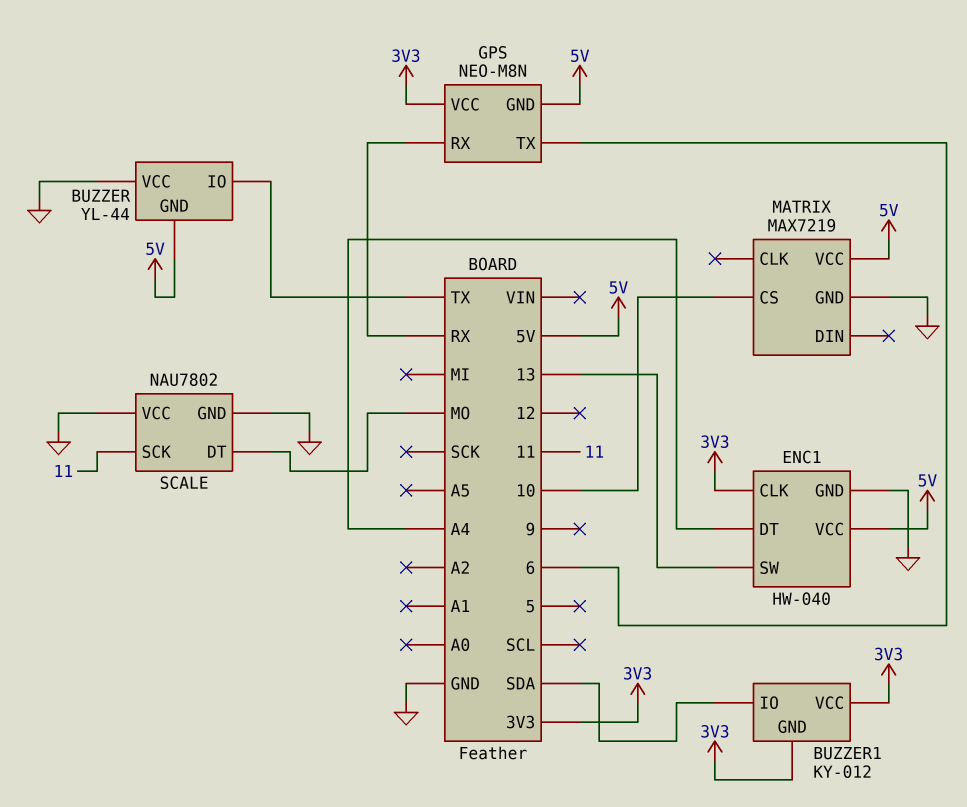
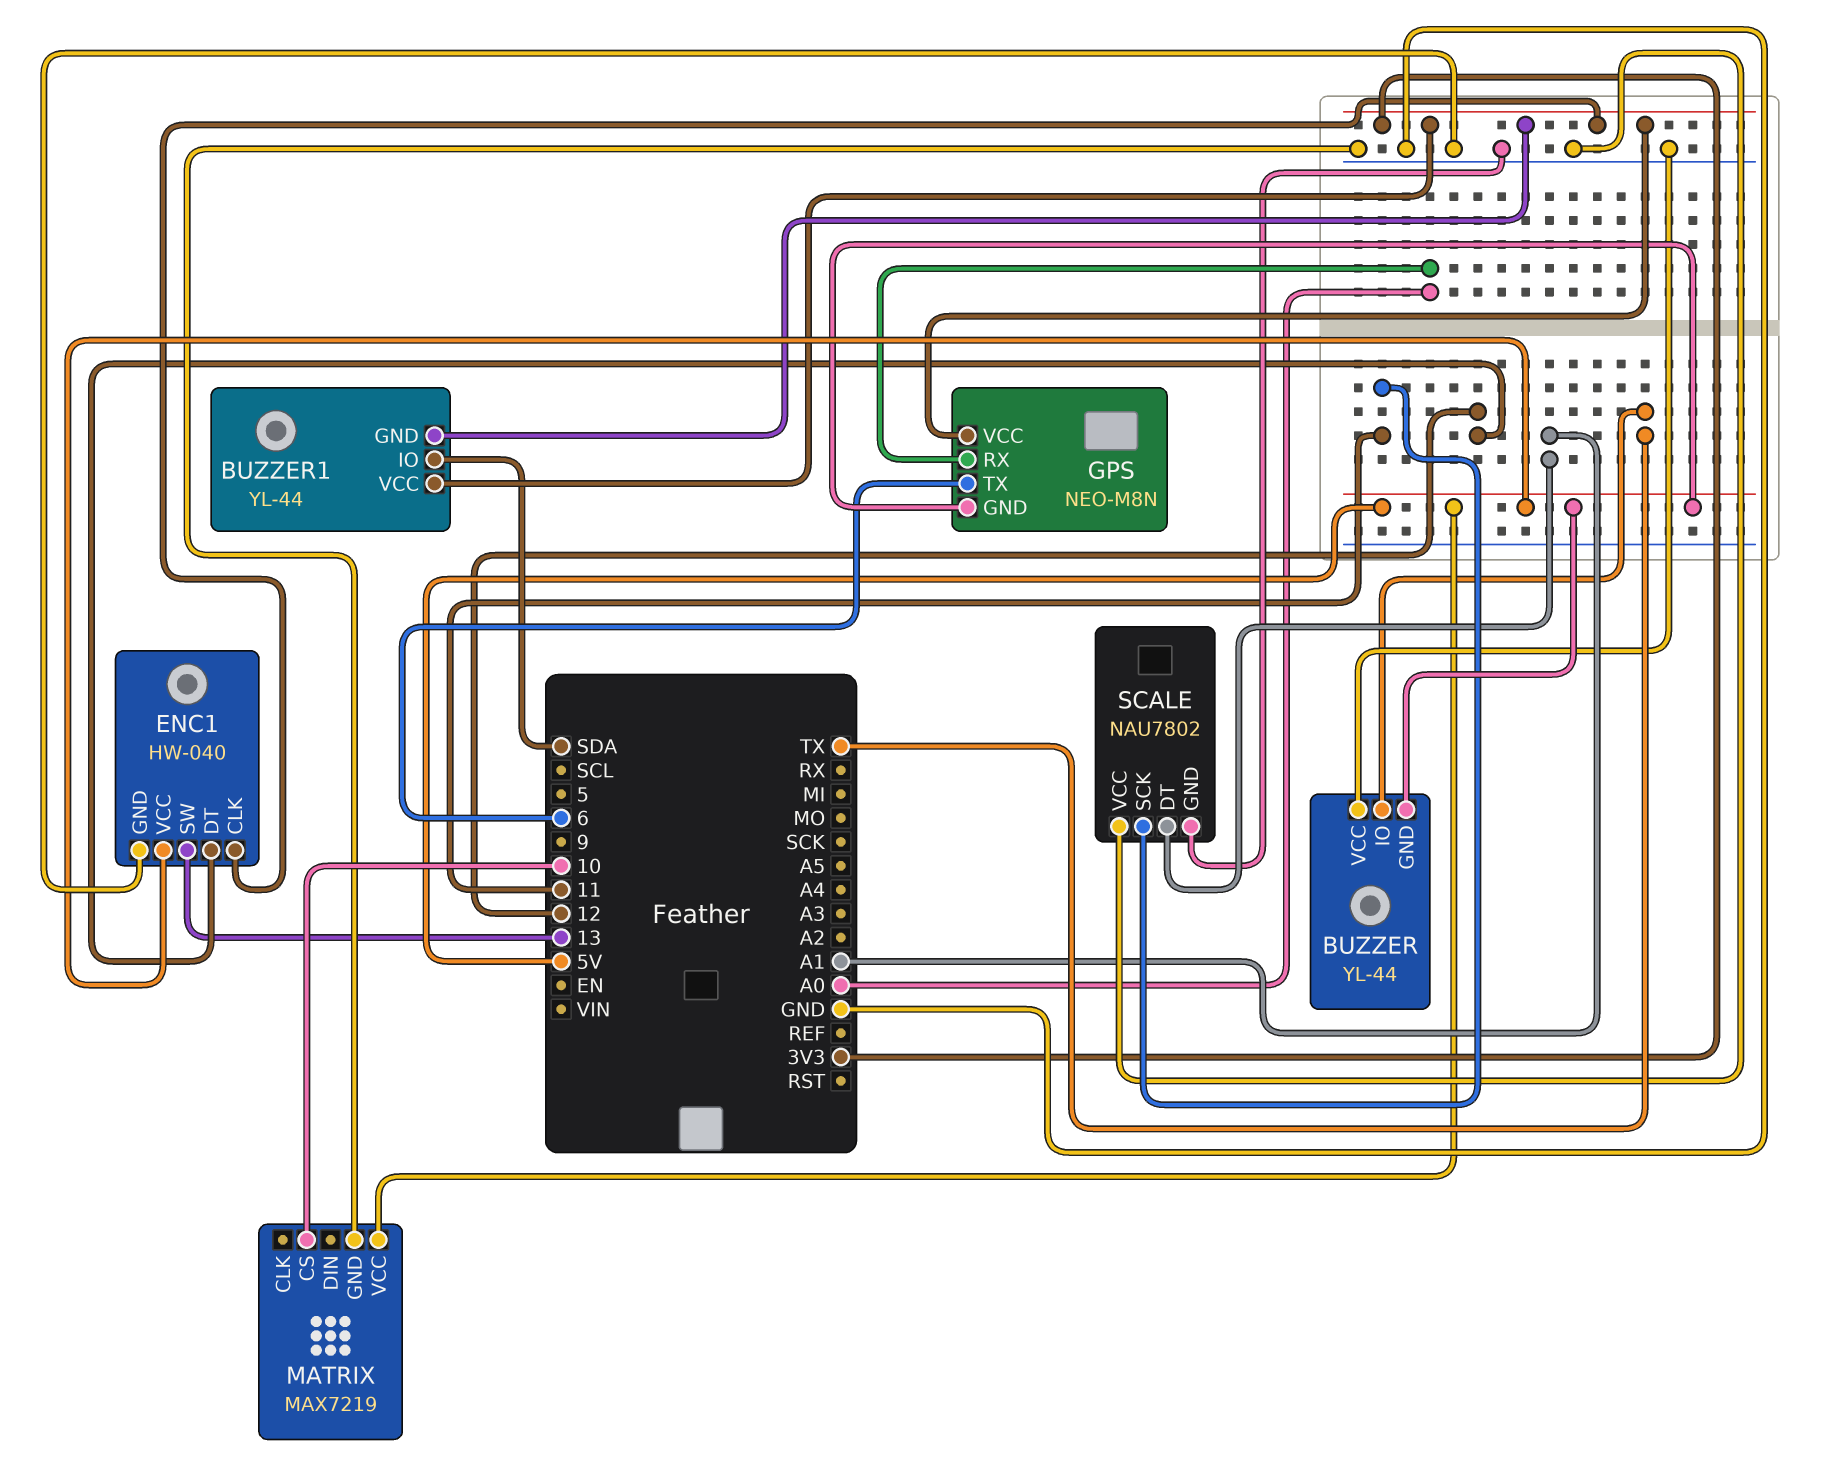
BUZZER1: KY-012 -> YL-44
ENC1 pin DT: A4 -> 12
GPS pin RX: RX -> A0
SCALE pin DT: MO -> A1

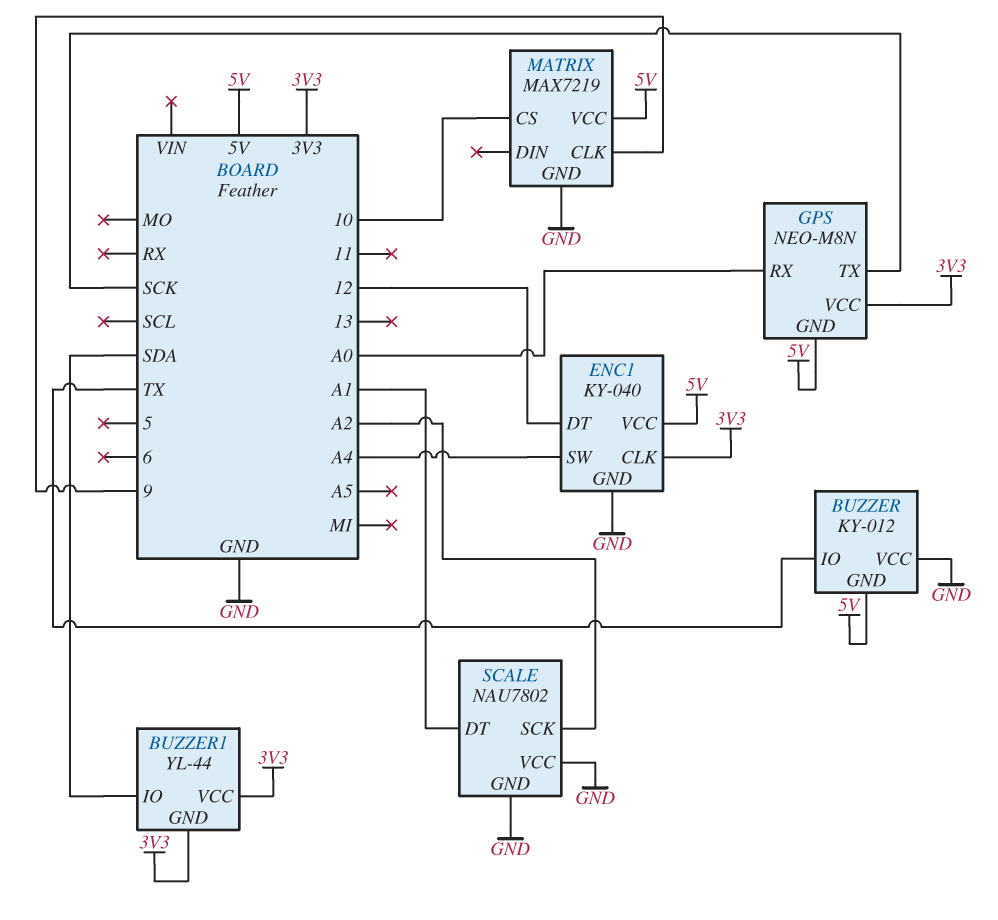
BUZZER: YL-44 -> KY-012
ENC1: HW-040 -> KY-040
ENC1 pin SW: 13 -> A4
GPS pin TX: 6 -> SCK
MATRIX pin CLK: none -> 9
SCALE pin SCK: 11 -> A2

